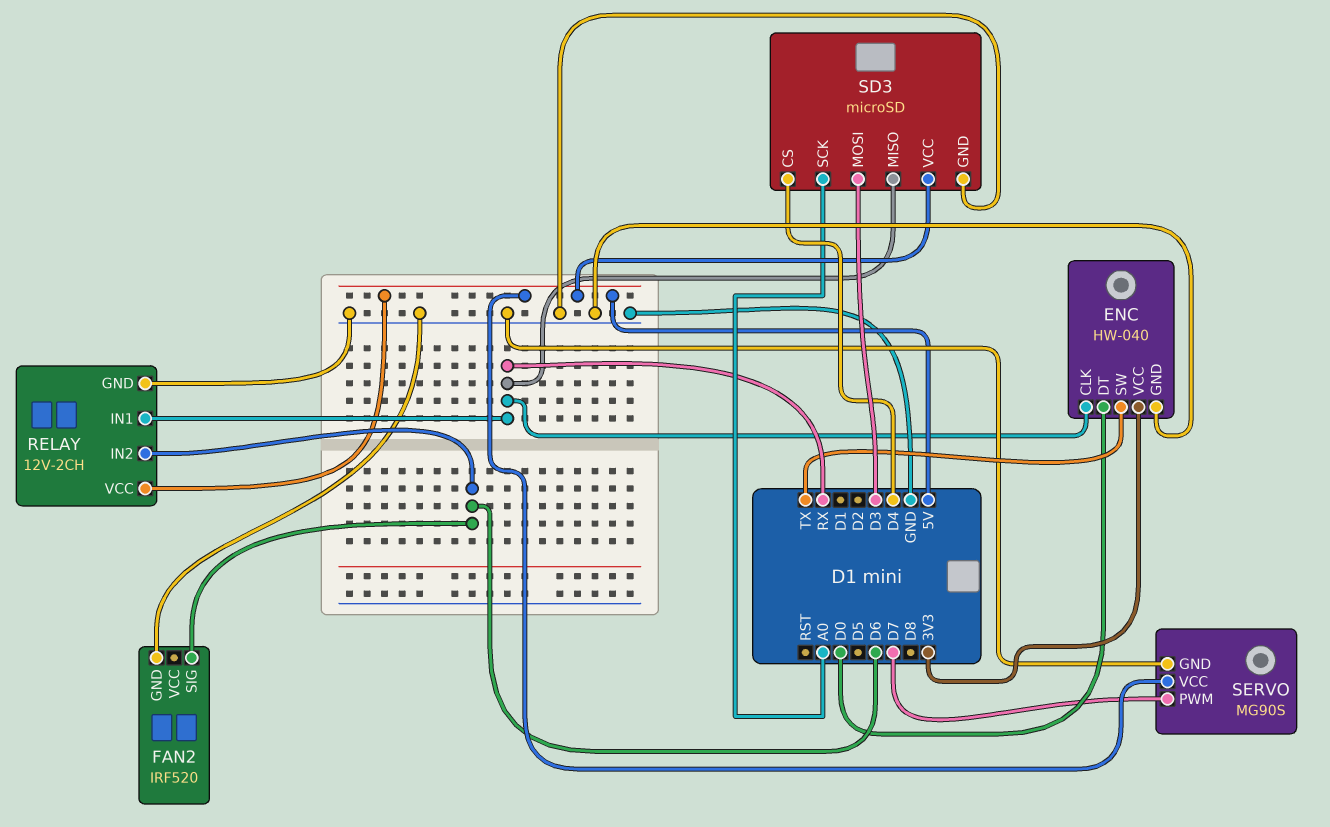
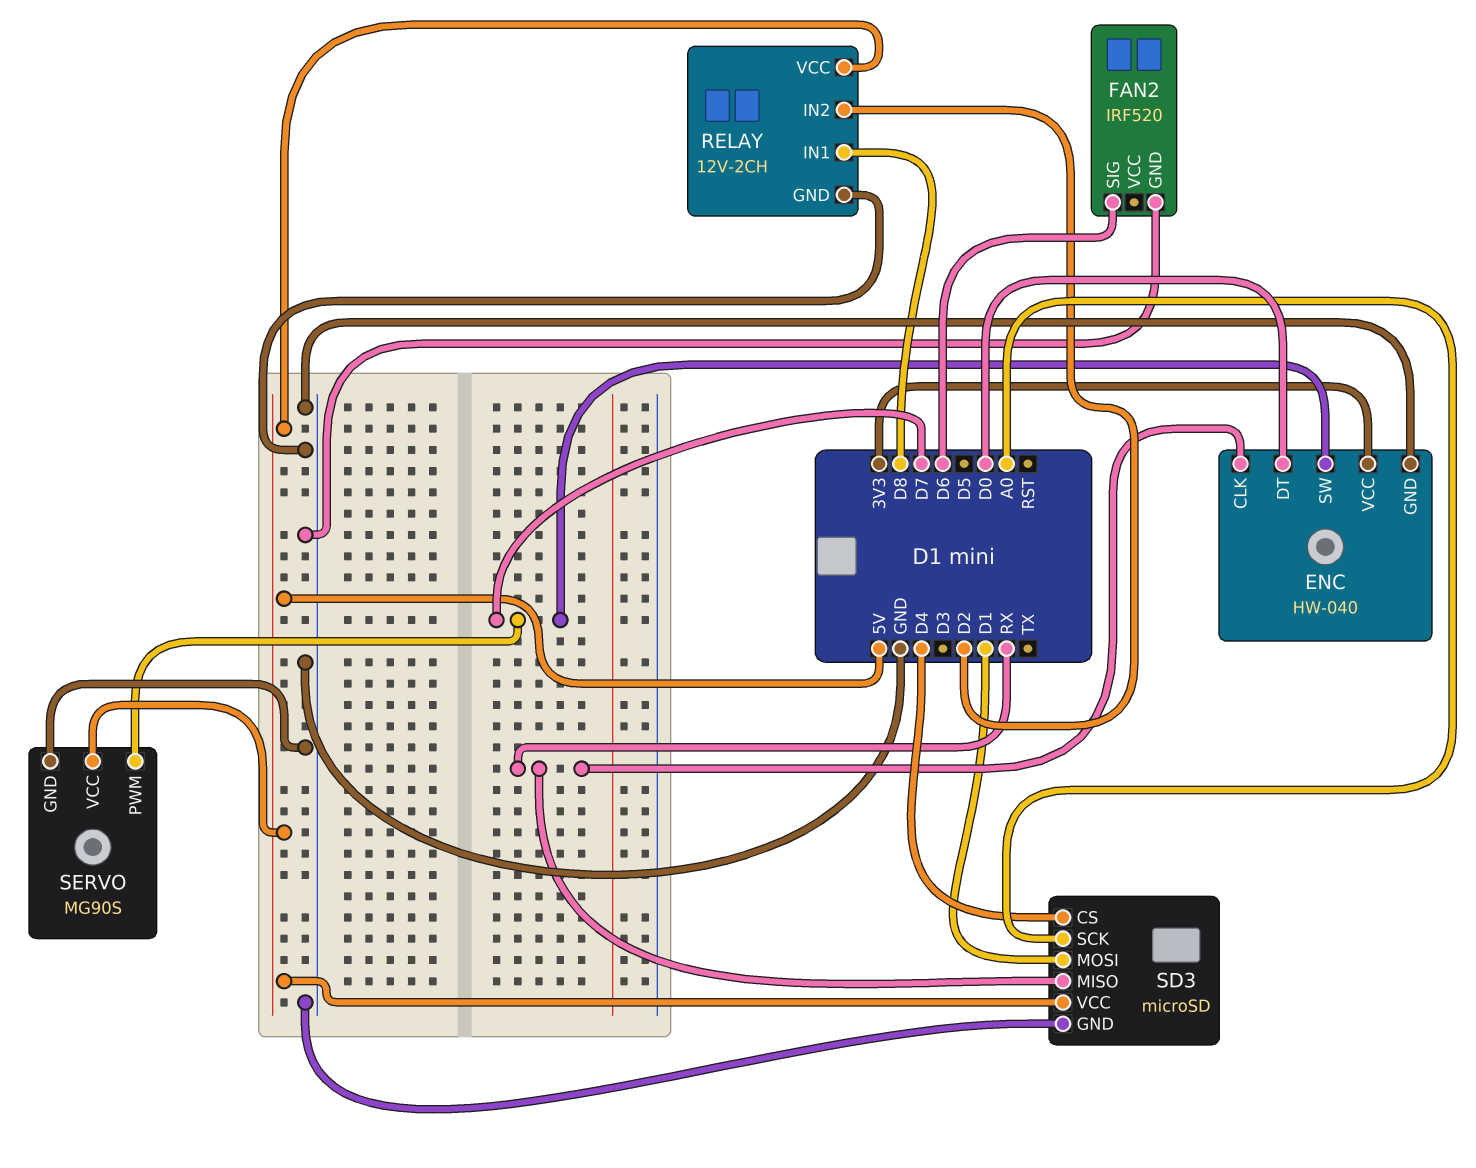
ENC pin SW: TX -> D7
RELAY pin IN1: RX -> D8
RELAY pin IN2: D6 -> D2
SD3 pin MOSI: D3 -> D1

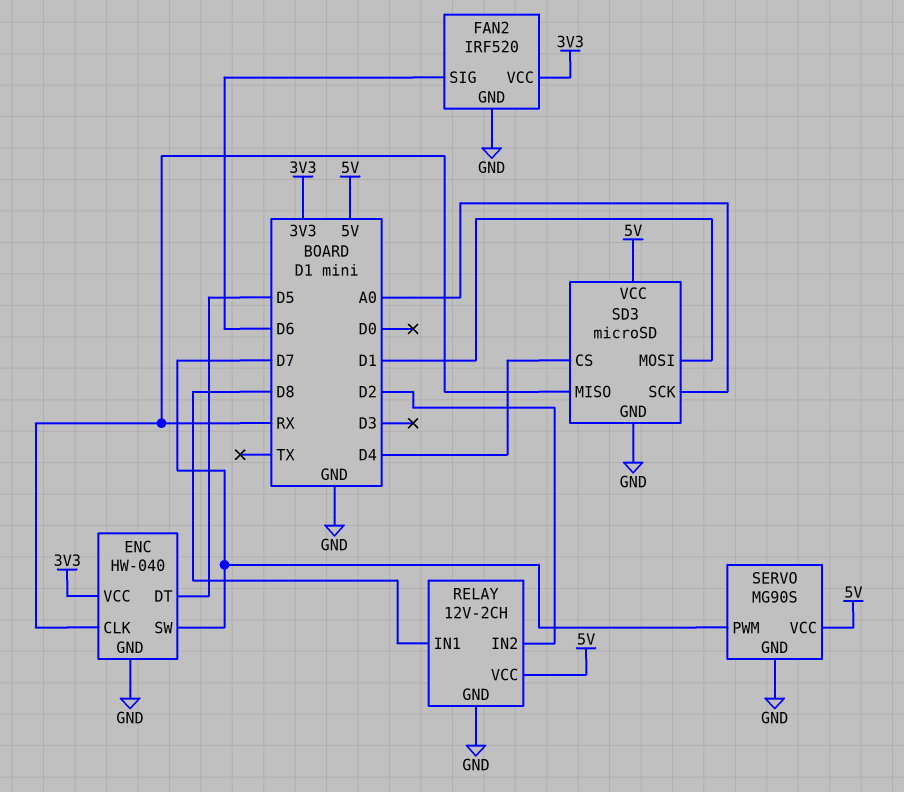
ENC pin DT: D0 -> D5
FAN2 pin VCC: none -> 3V3

